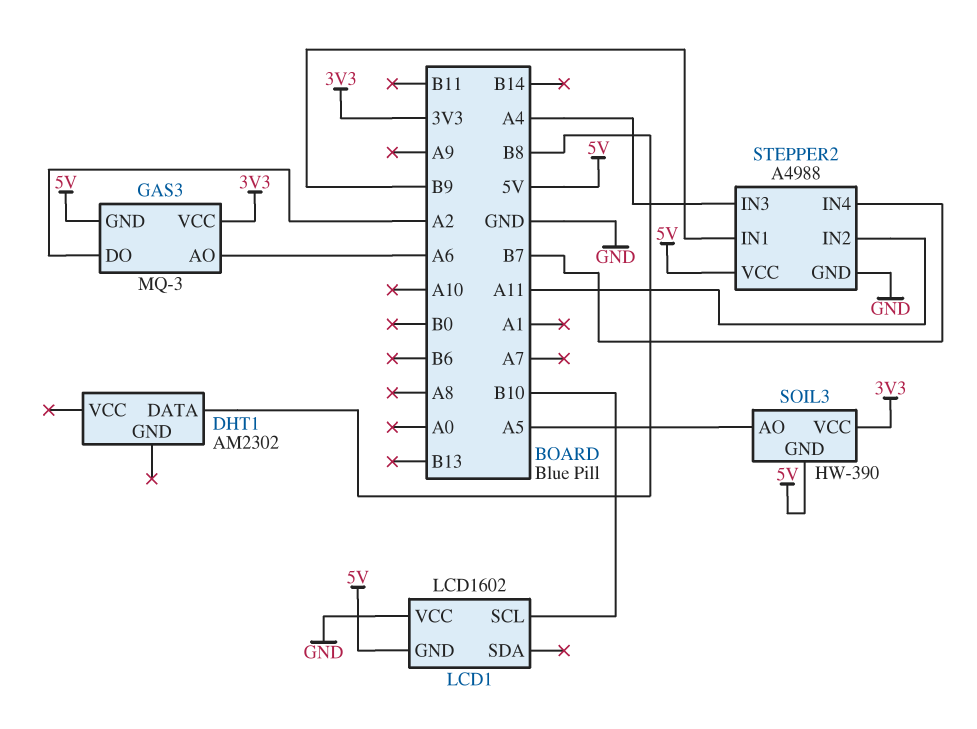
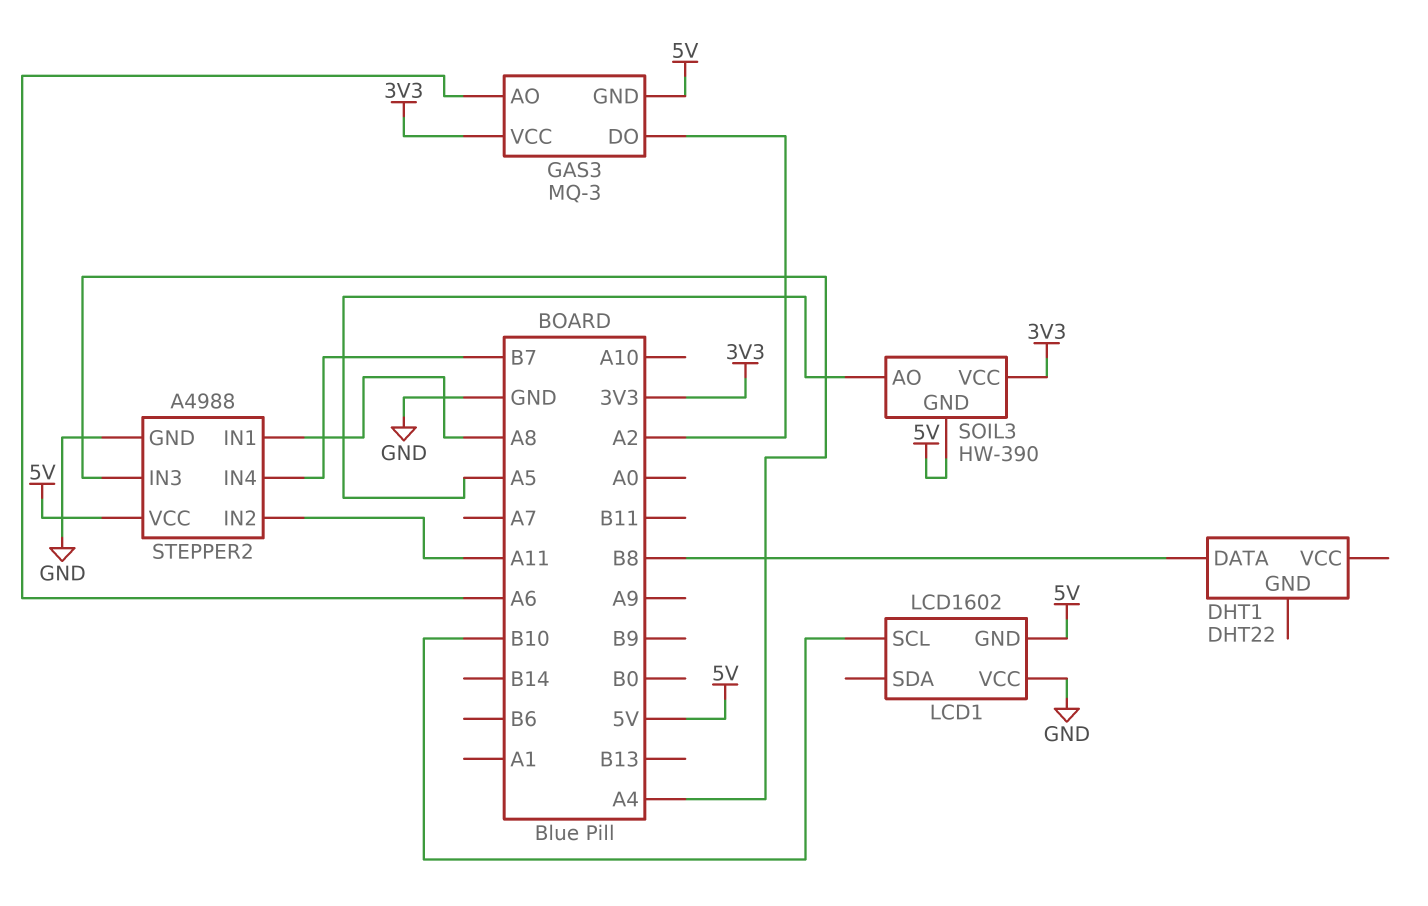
DHT1: AM2302 -> DHT22
STEPPER2 pin IN1: B9 -> A8

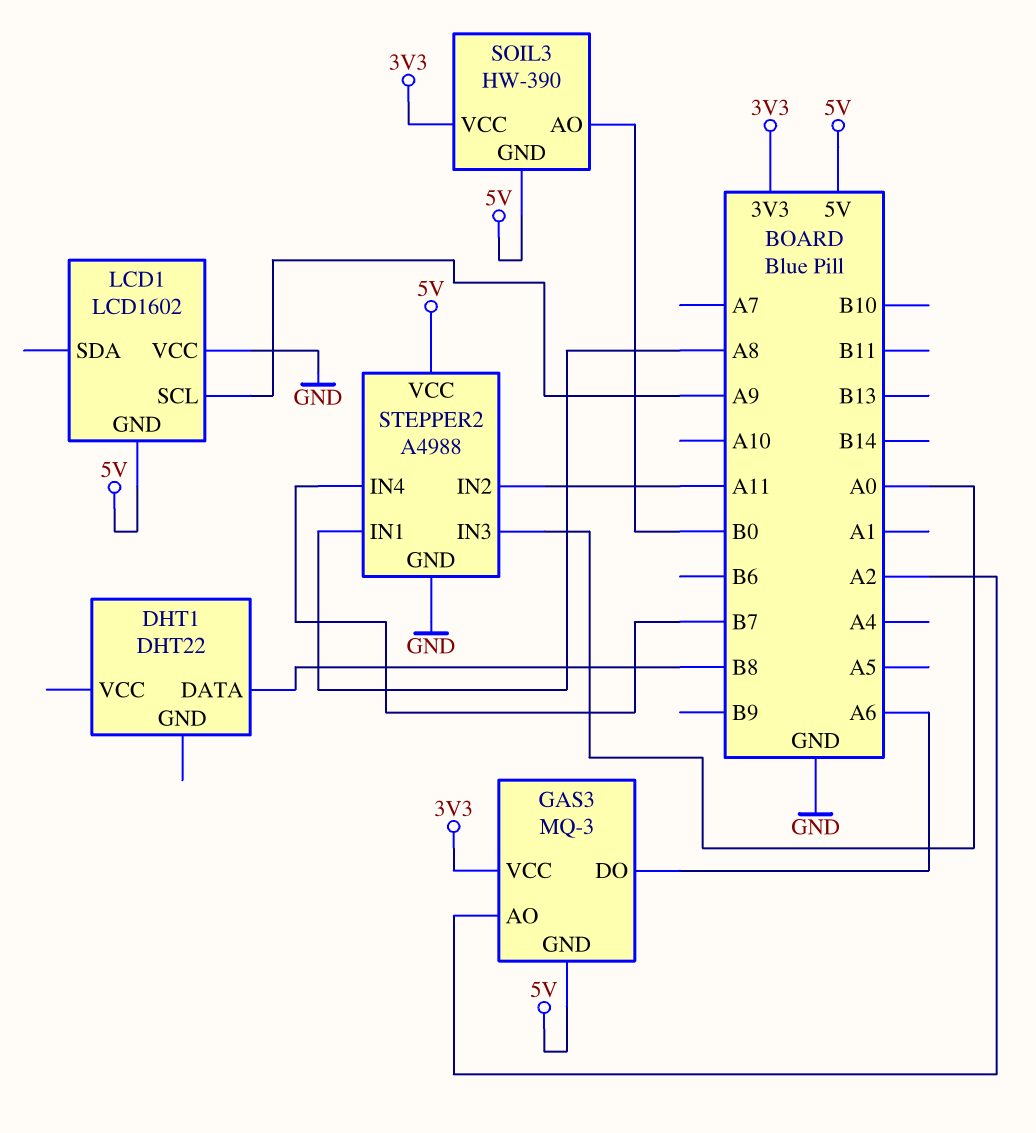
GAS3 pin AO: A6 -> A2
GAS3 pin DO: A2 -> A6
LCD1 pin SCL: B10 -> A9
SOIL3 pin AO: A5 -> B0
STEPPER2 pin IN3: A4 -> A0

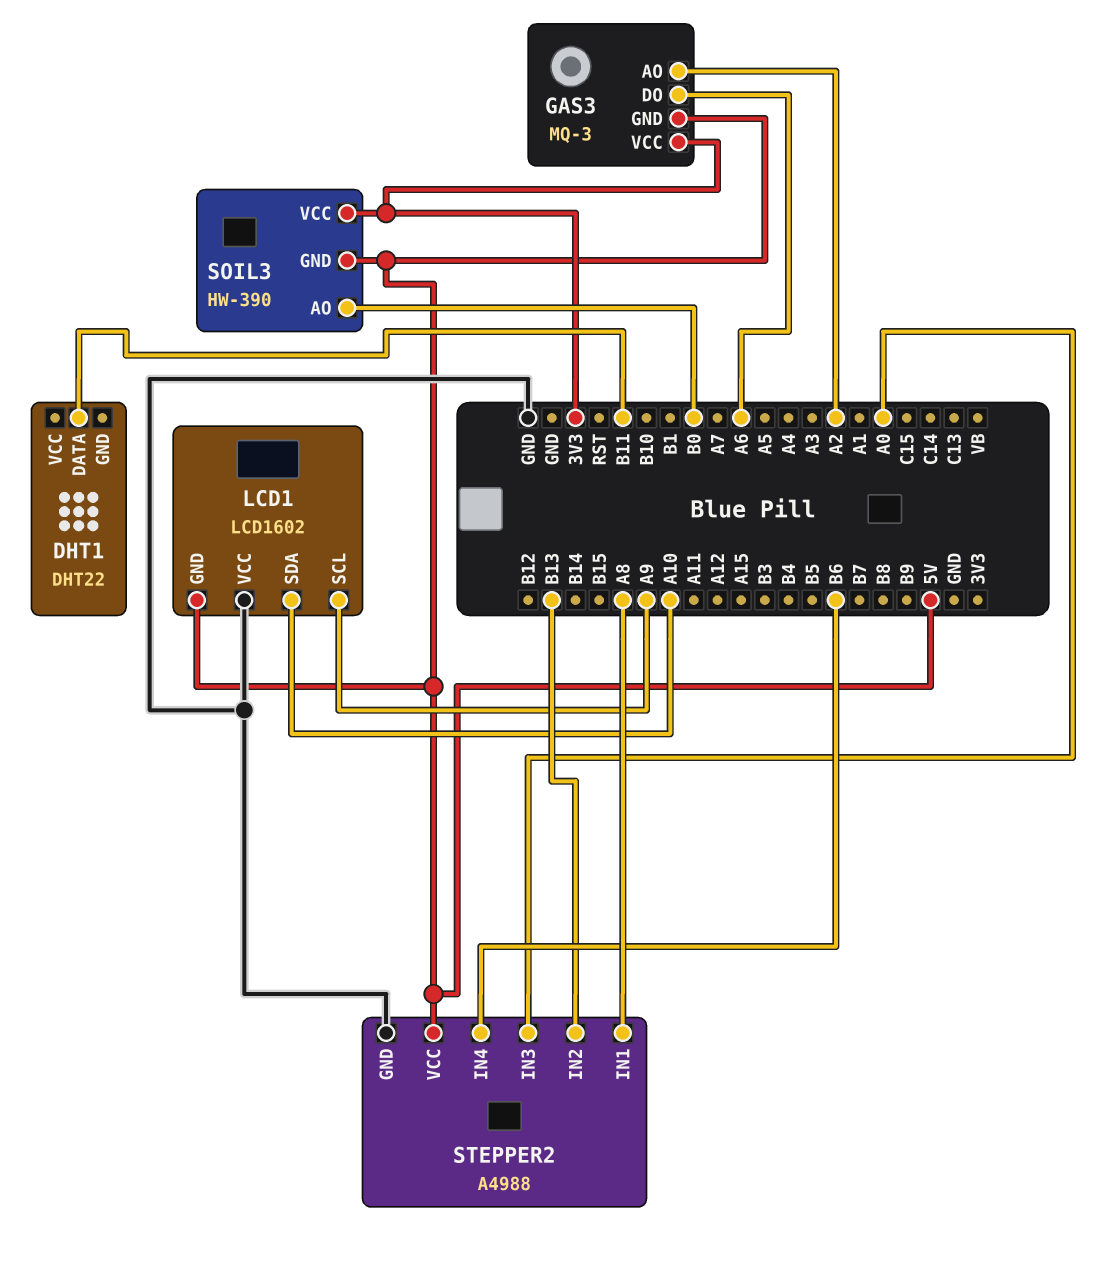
DHT1 pin DATA: B8 -> B11
LCD1 pin SDA: none -> A10
STEPPER2 pin IN2: A11 -> B13
STEPPER2 pin IN4: B7 -> B6

